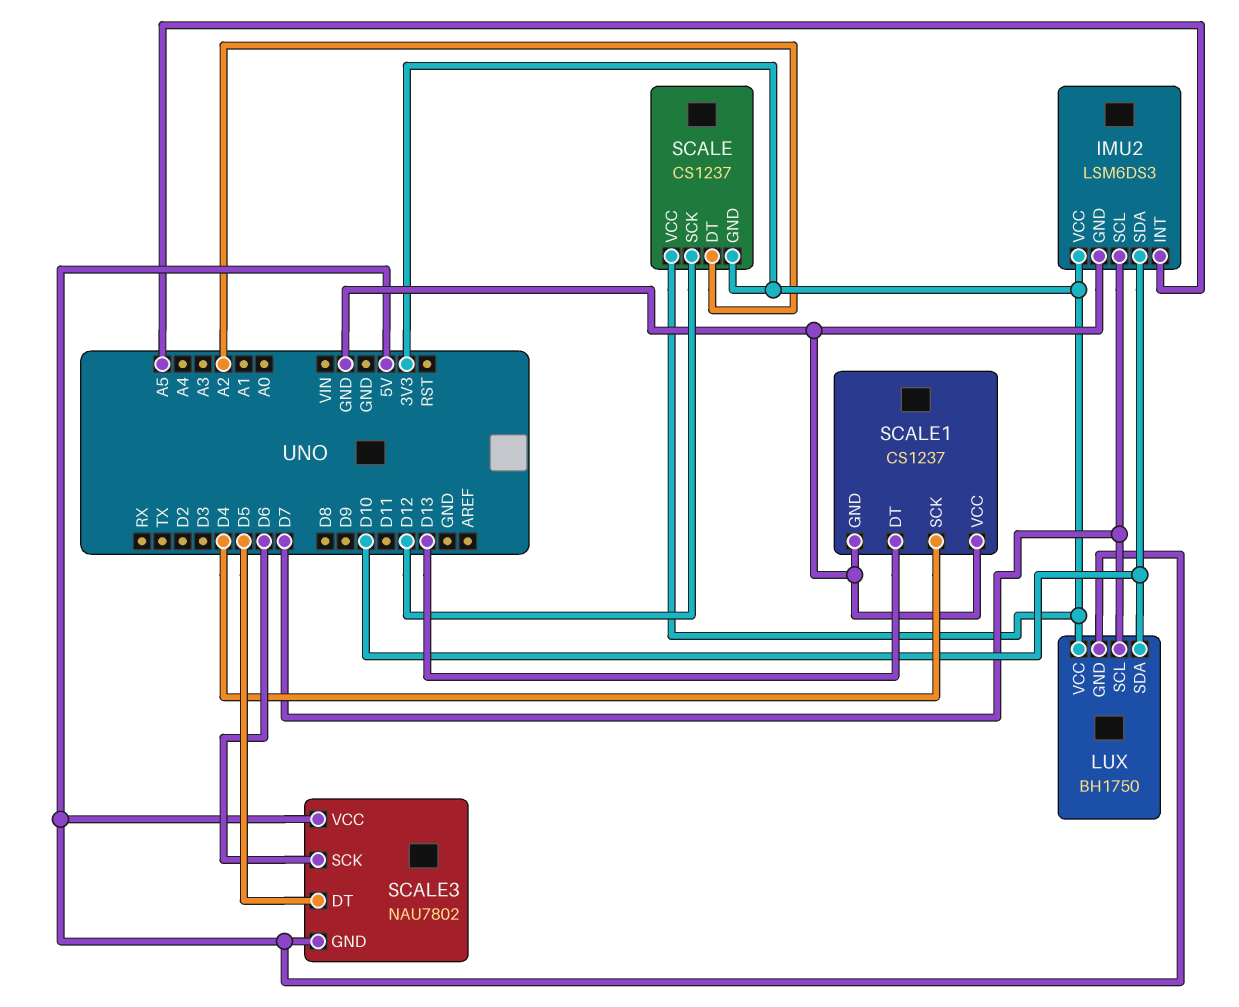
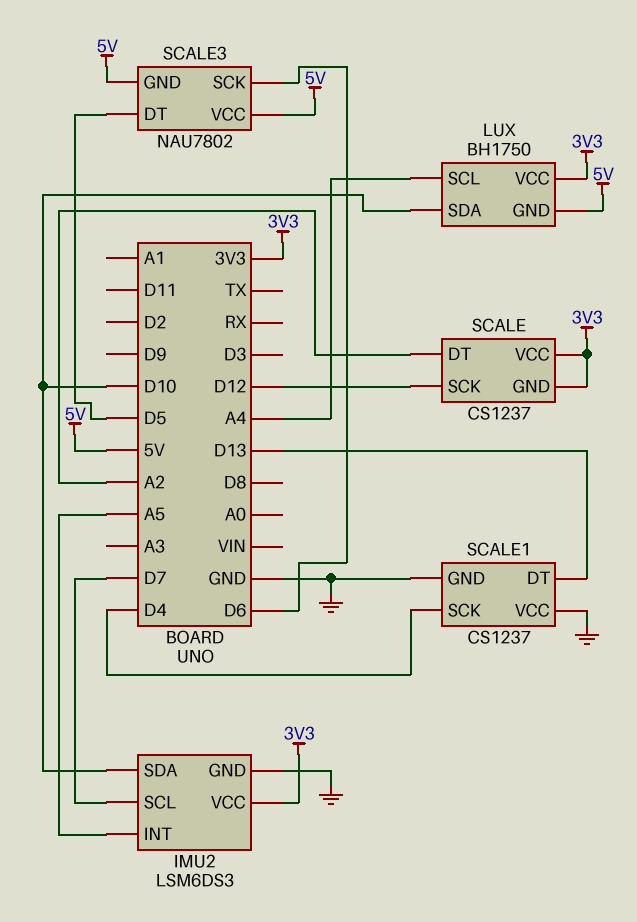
LUX pin SCL: D7 -> A4

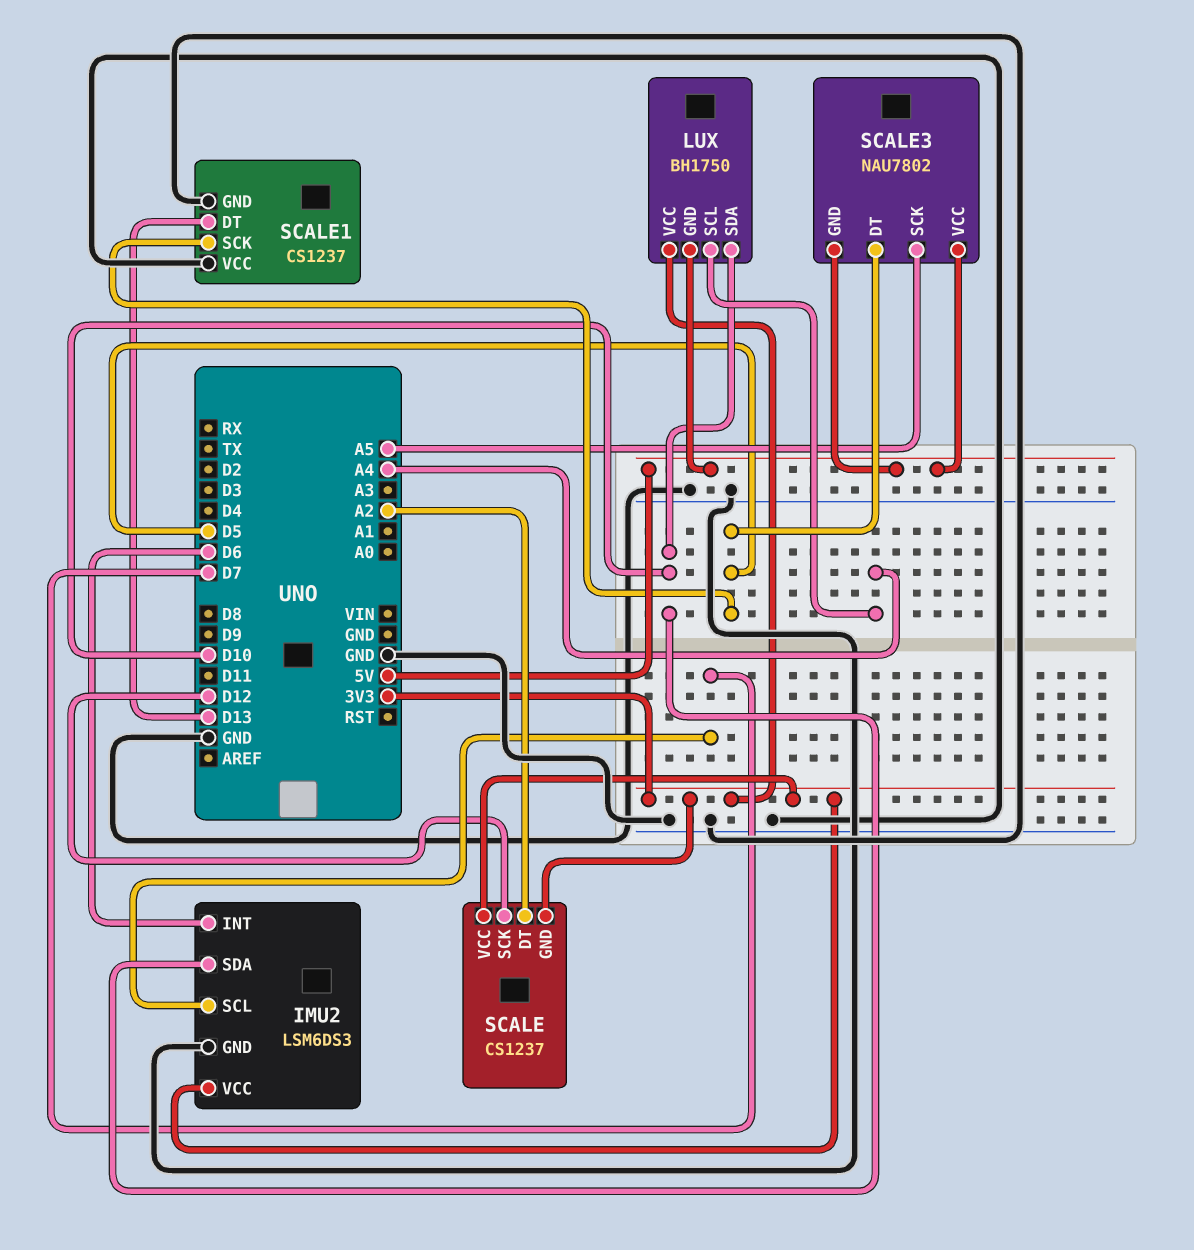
IMU2 pin INT: A5 -> D6
SCALE1 pin SCK: D4 -> D5
SCALE3 pin SCK: D6 -> A5

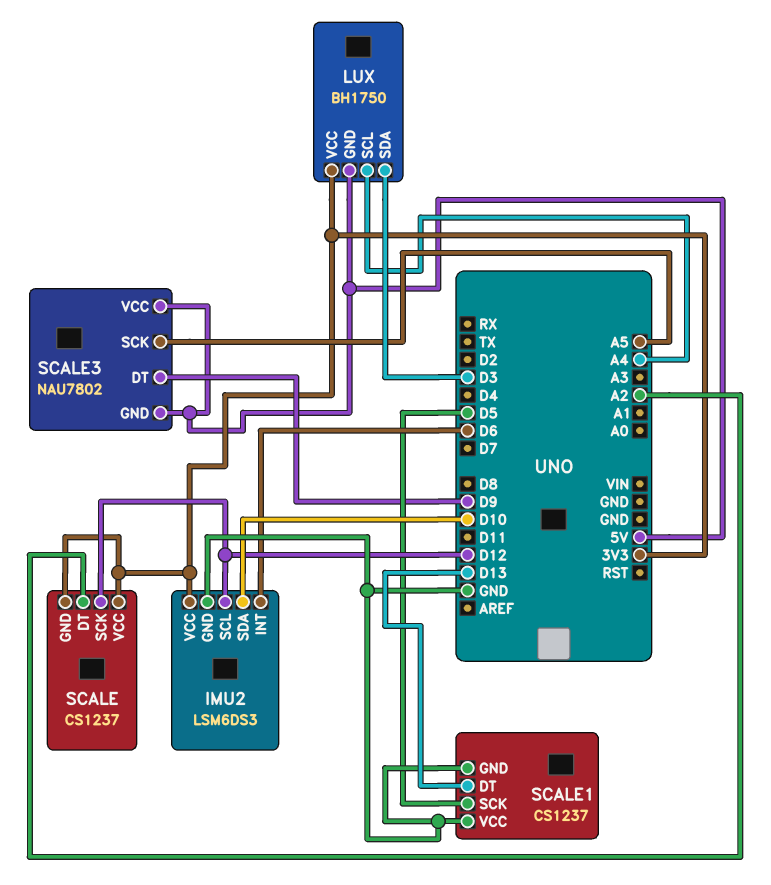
IMU2 pin SCL: D7 -> D12
LUX pin SDA: D10 -> D3
SCALE3 pin DT: D5 -> D9

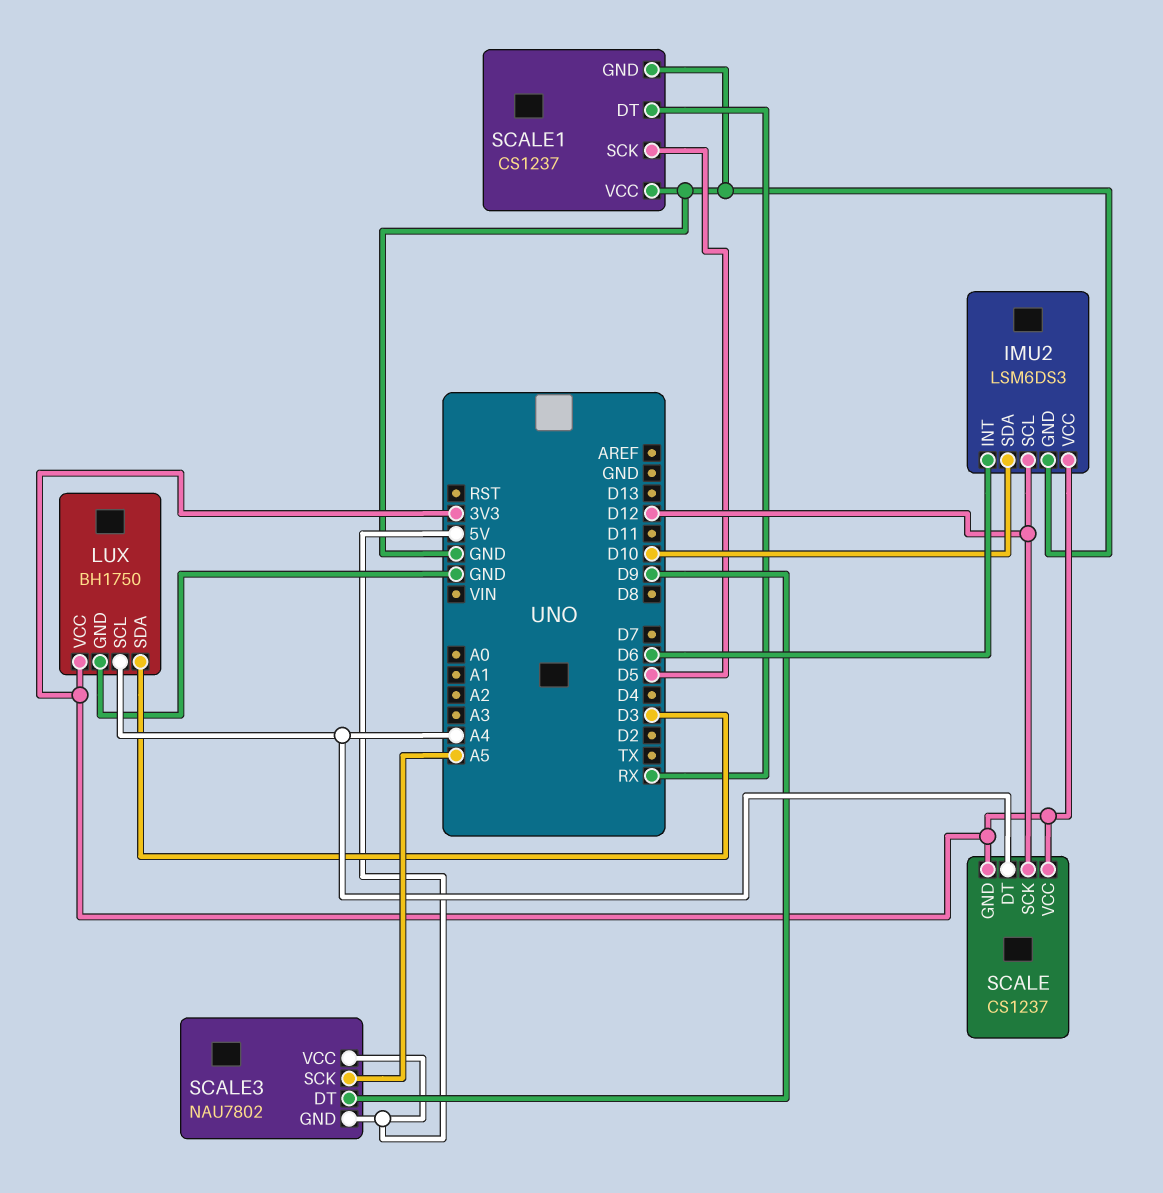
LUX pin GND: 5V -> GND
SCALE pin DT: A2 -> A4
SCALE1 pin DT: D13 -> RX

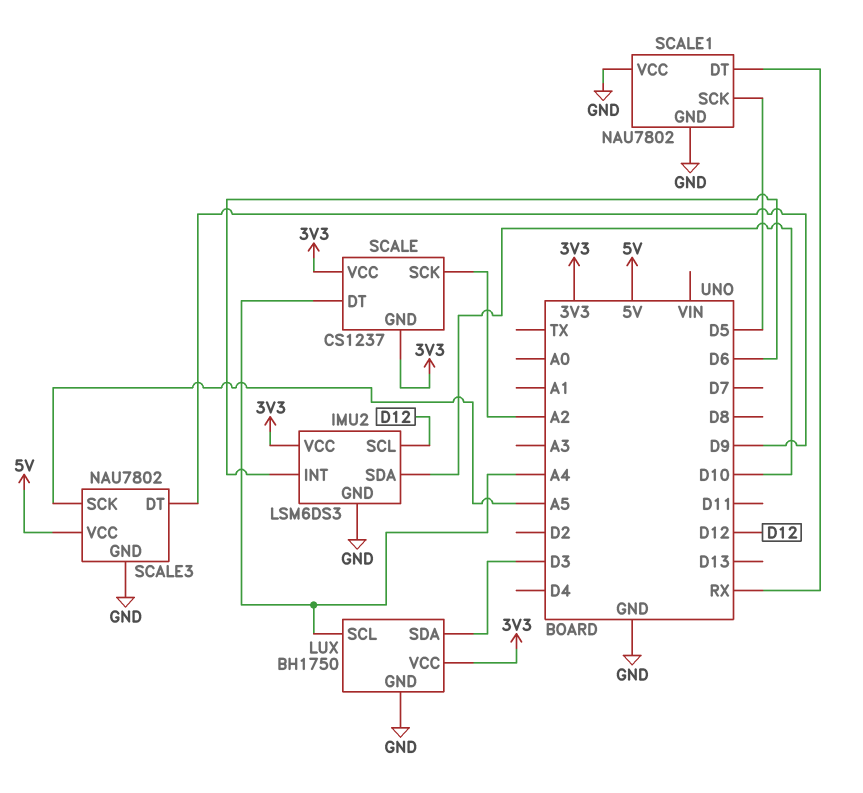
SCALE pin SCK: D12 -> A2
SCALE1: CS1237 -> NAU7802
SCALE3 pin GND: 5V -> GND

